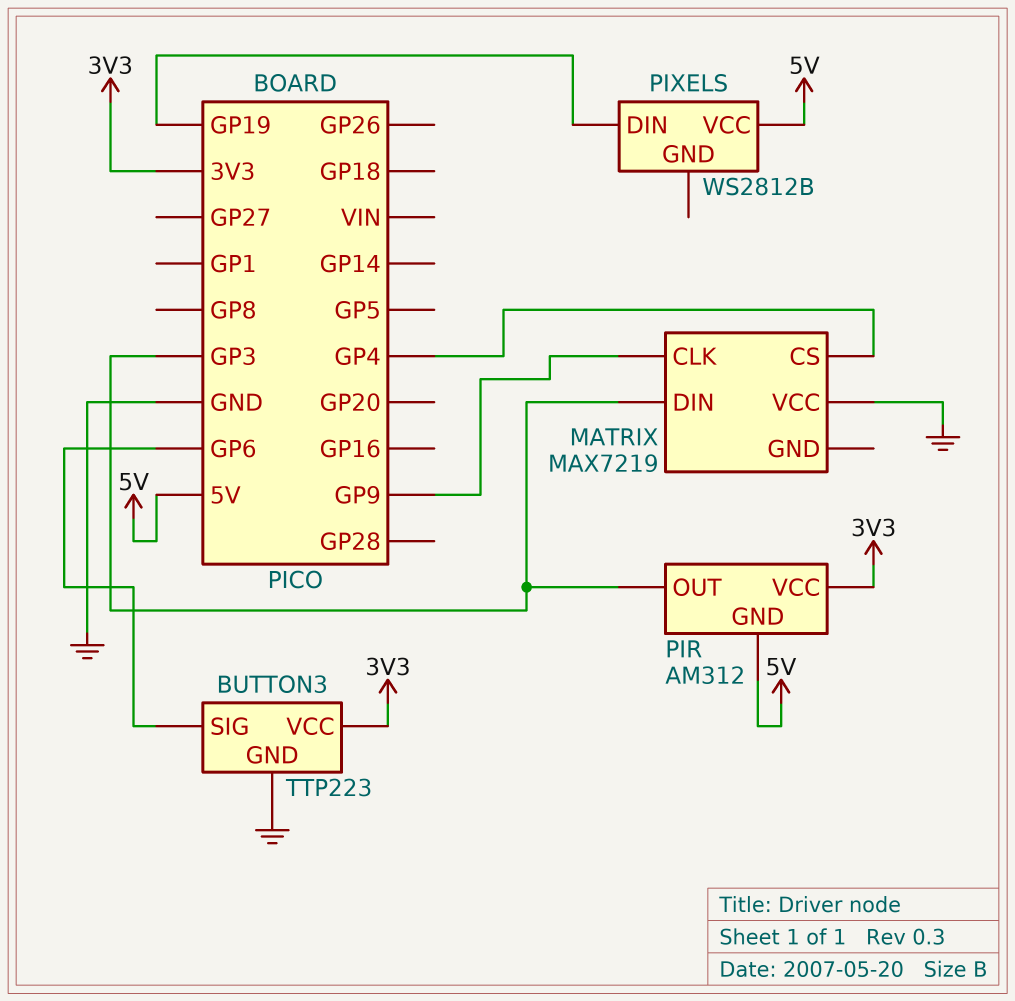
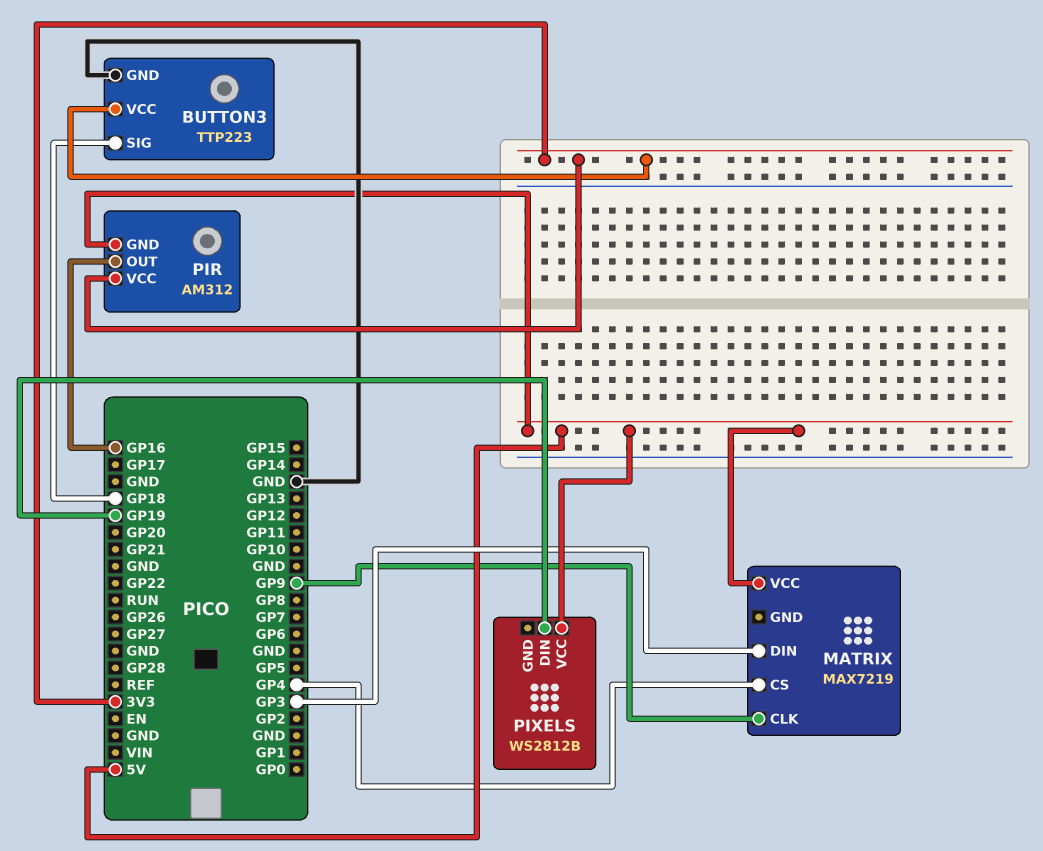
BUTTON3 pin SIG: GP6 -> GP18
MATRIX pin VCC: GND -> 5V
PIR pin OUT: GP3 -> GP16

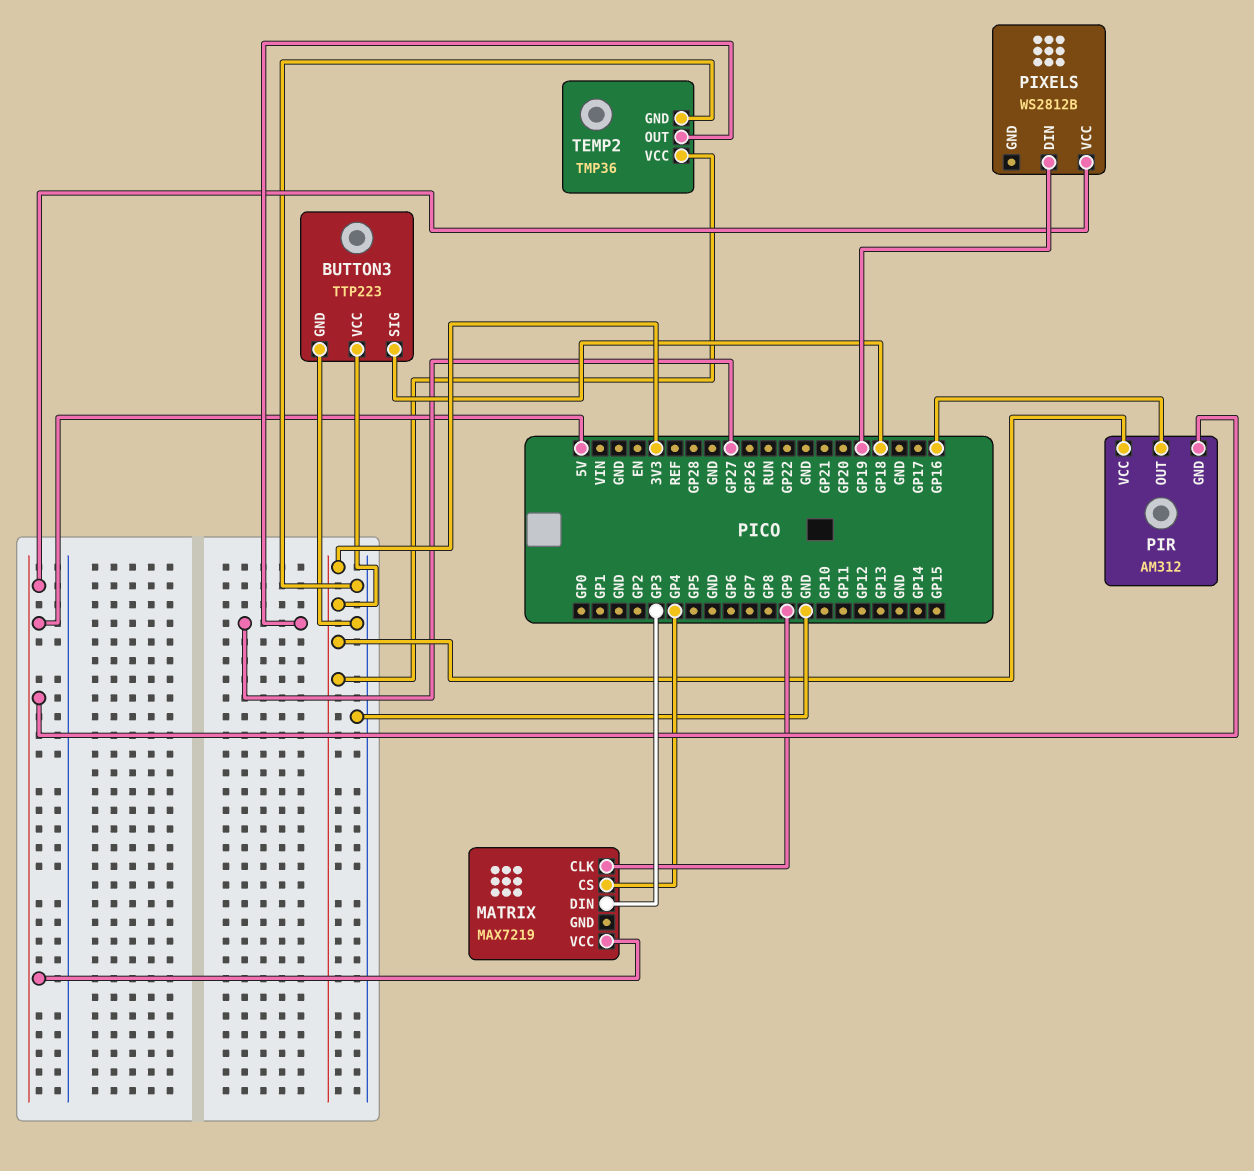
TEMP2: none -> TMP36
TEMP2 pin GND: none -> GND
TEMP2 pin OUT: none -> GP27
TEMP2 pin VCC: none -> 3V3

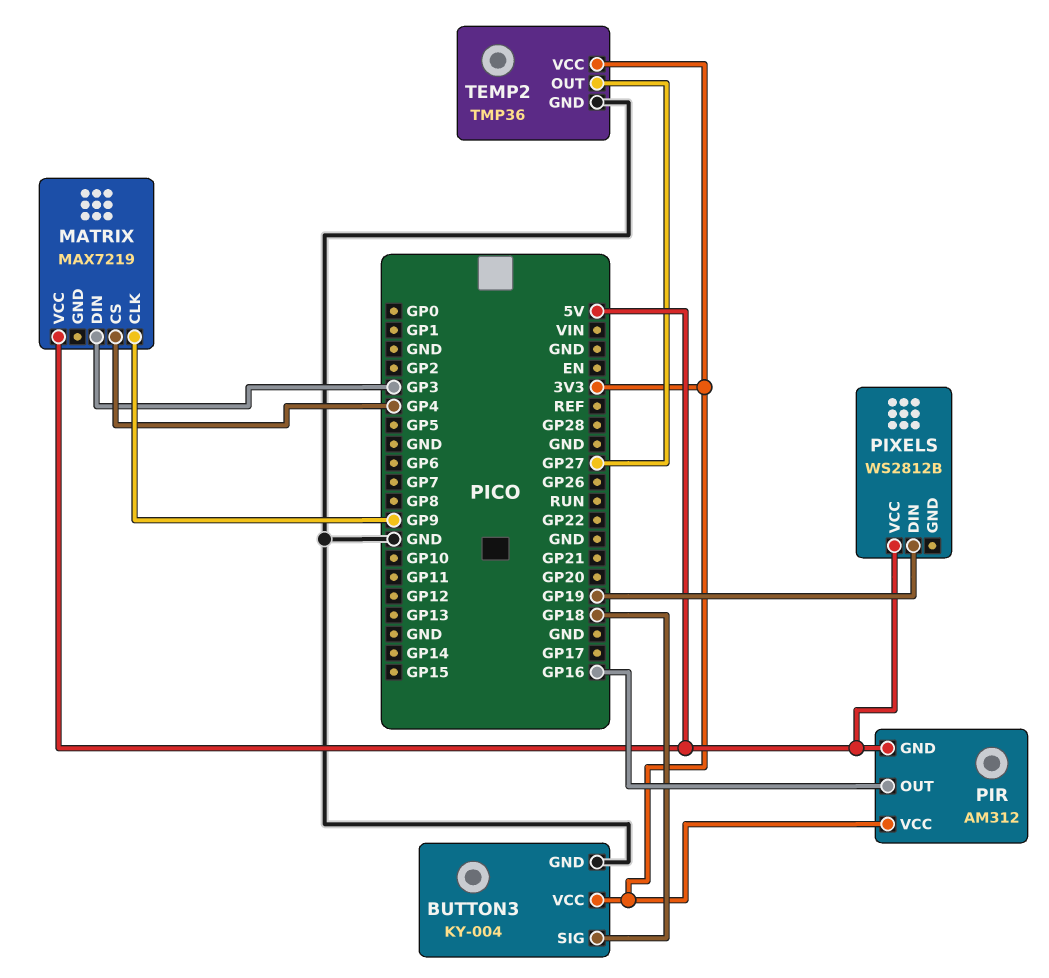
BUTTON3: TTP223 -> KY-004

